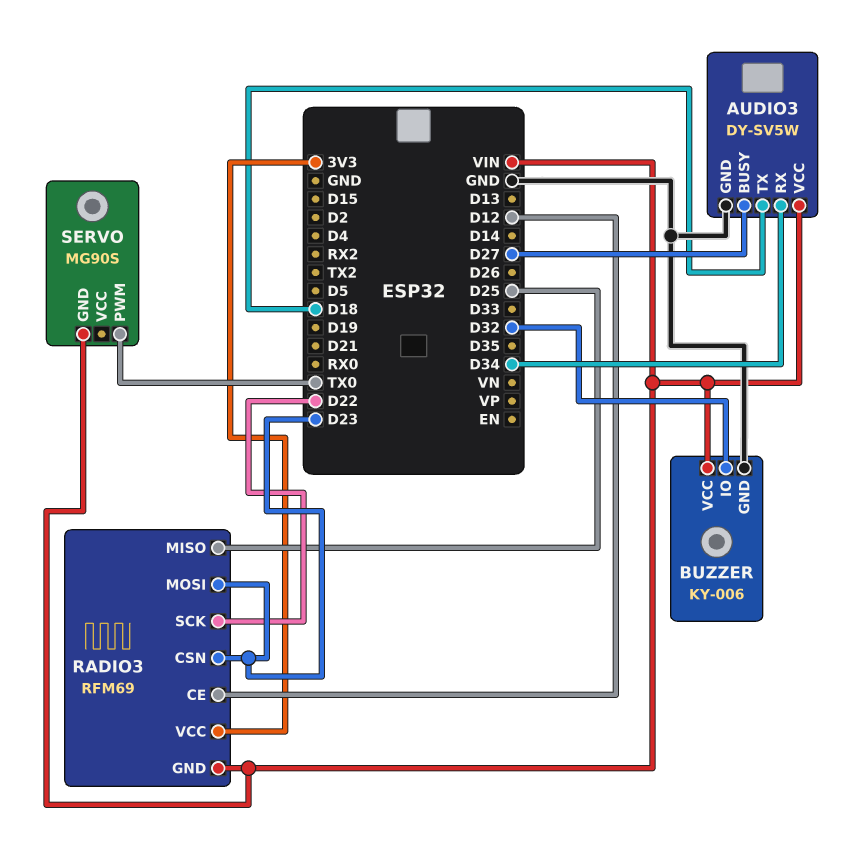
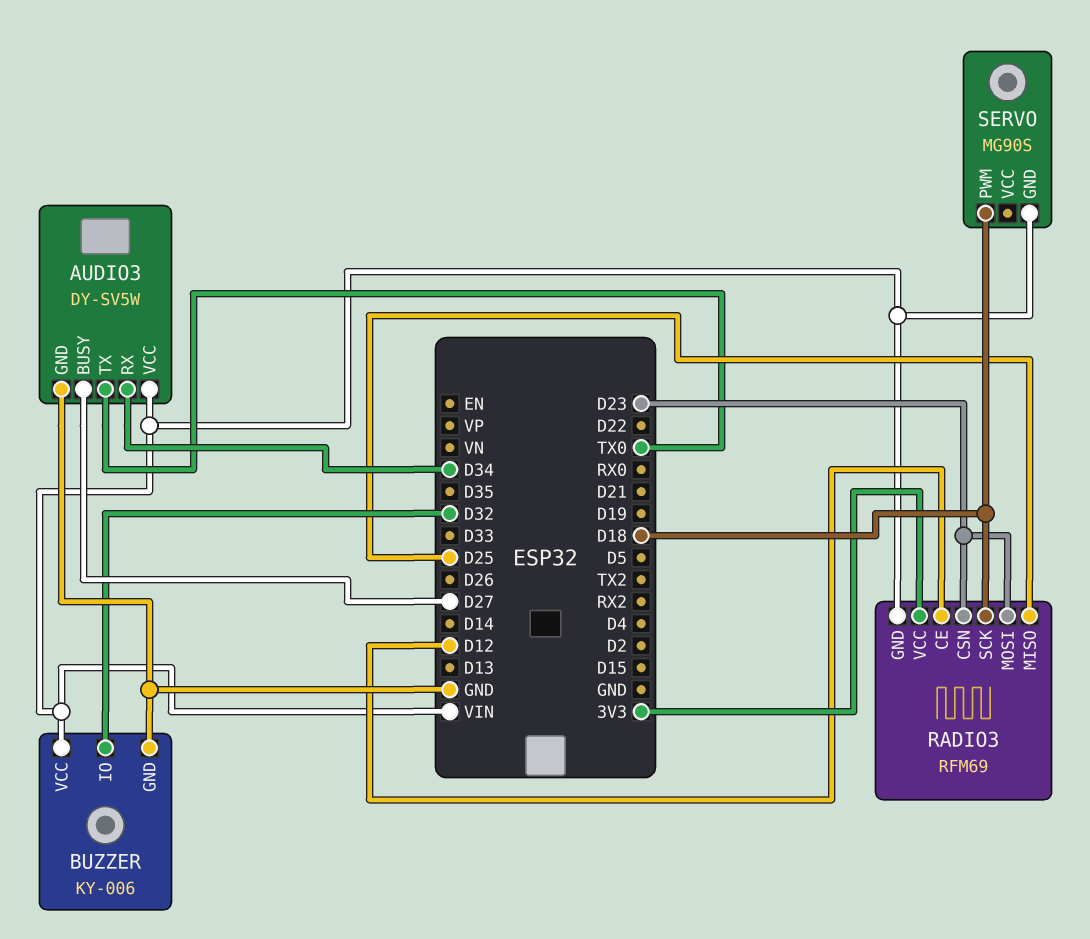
AUDIO3 pin TX: D18 -> TX0
RADIO3 pin SCK: D22 -> D18
SERVO pin PWM: TX0 -> D18

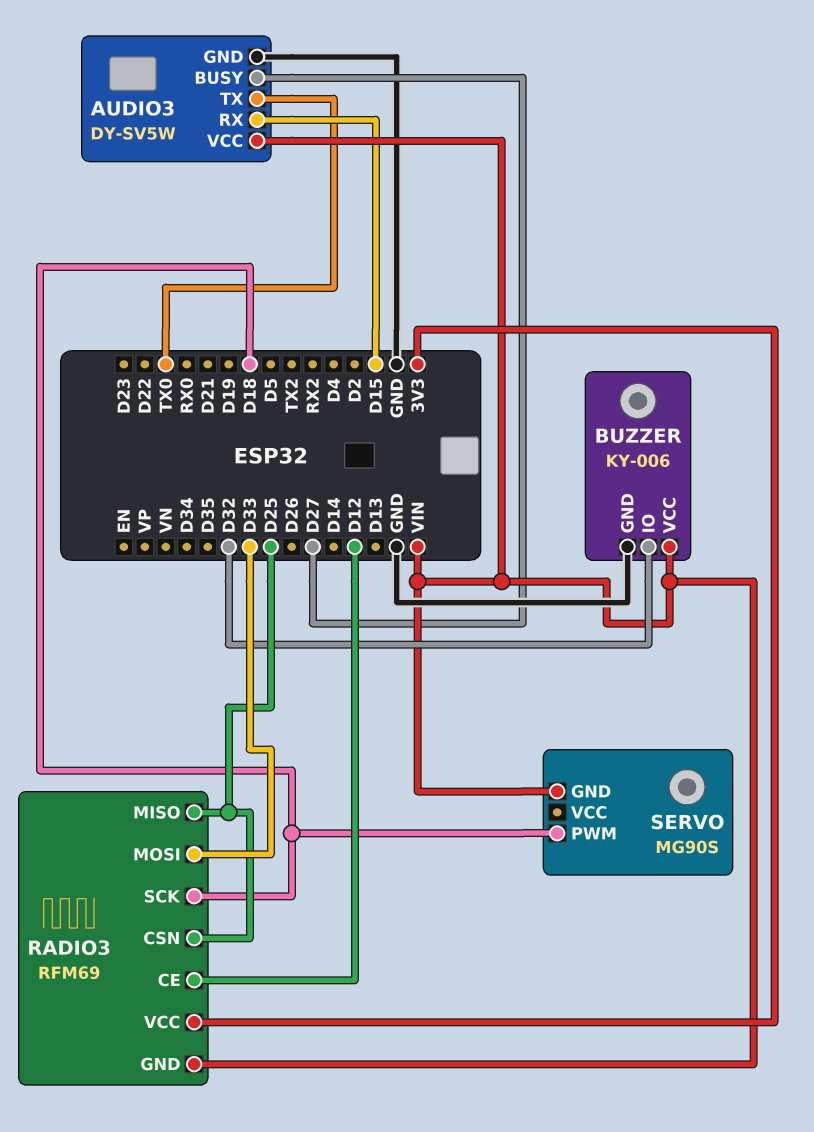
AUDIO3 pin RX: D34 -> D15
RADIO3 pin CSN: D23 -> D25
RADIO3 pin MOSI: D23 -> D33

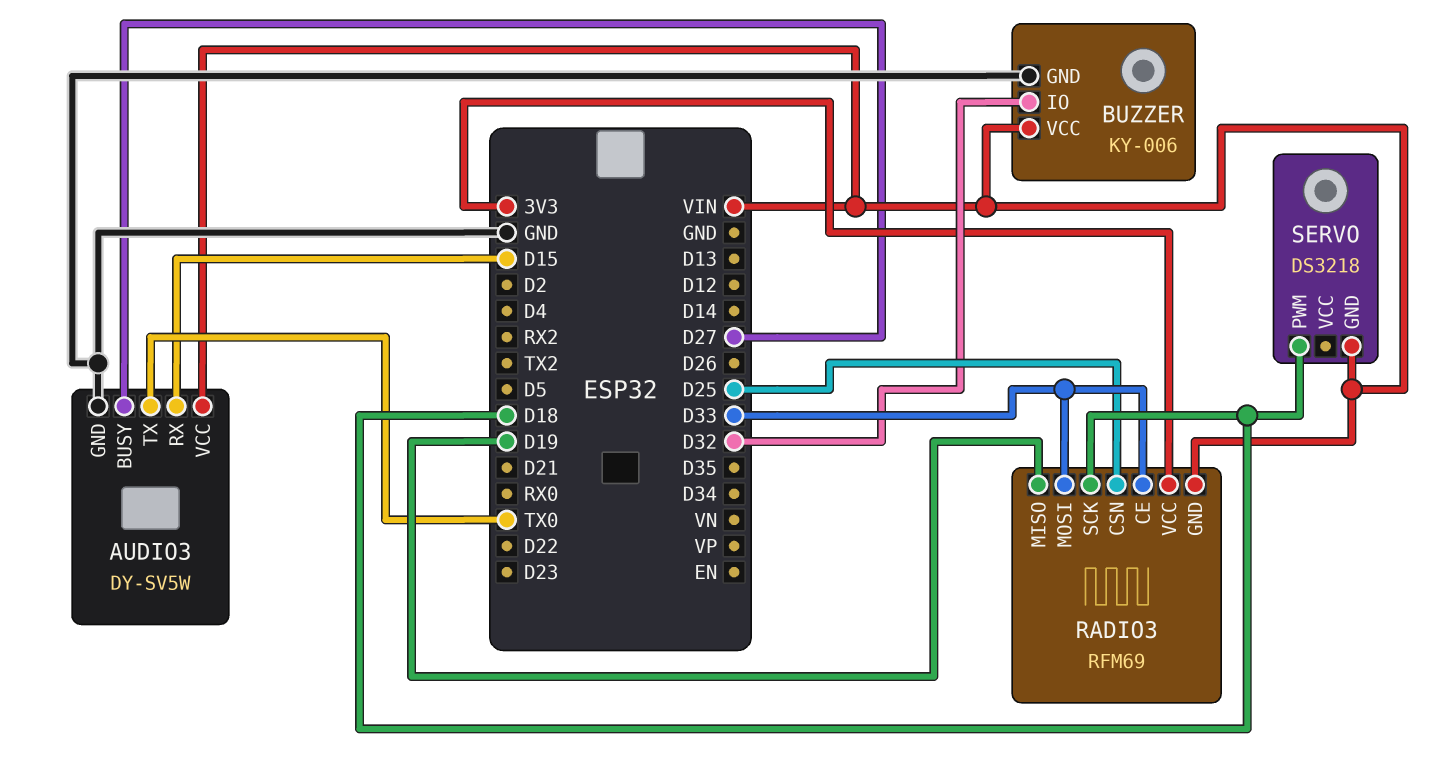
RADIO3 pin CE: D12 -> D33
RADIO3 pin MISO: D25 -> D19
SERVO: MG90S -> DS3218

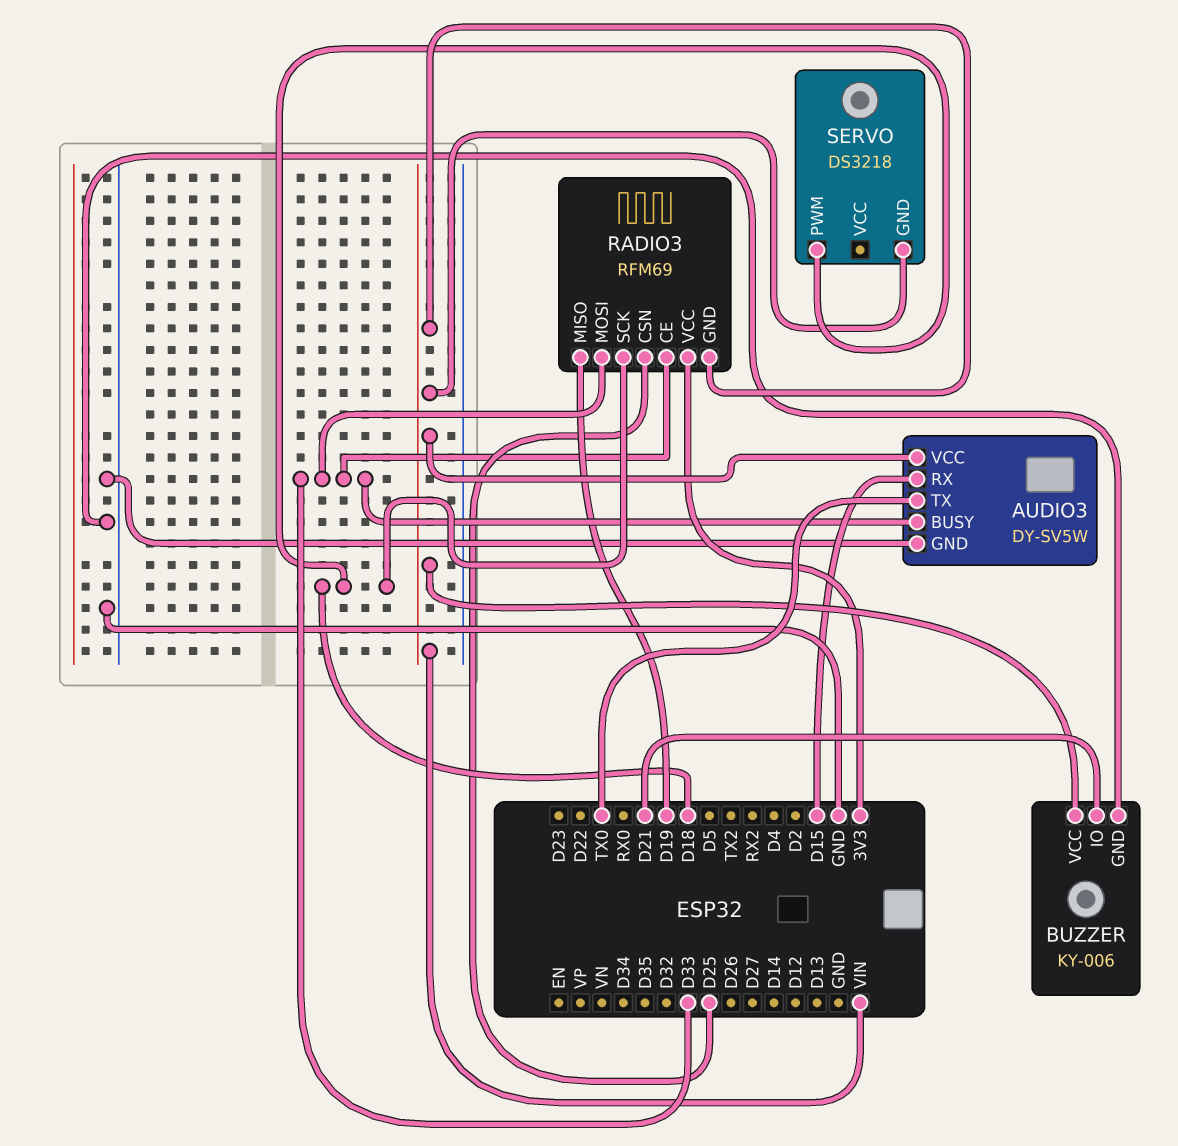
AUDIO3 pin BUSY: D27 -> D33
BUZZER pin IO: D32 -> D21

